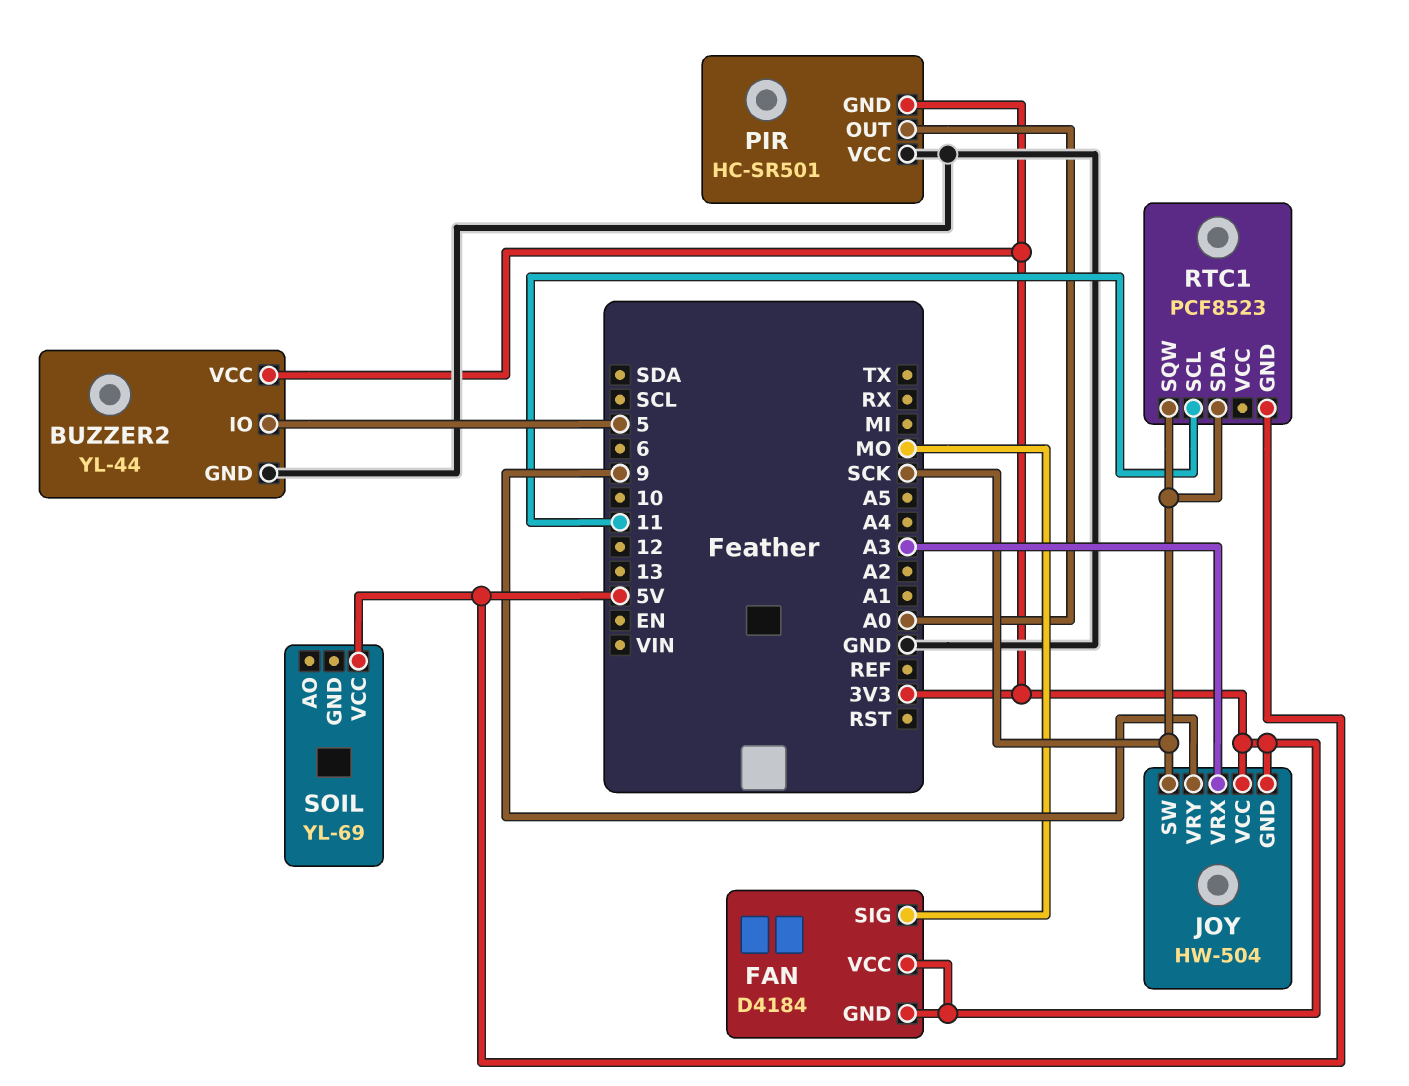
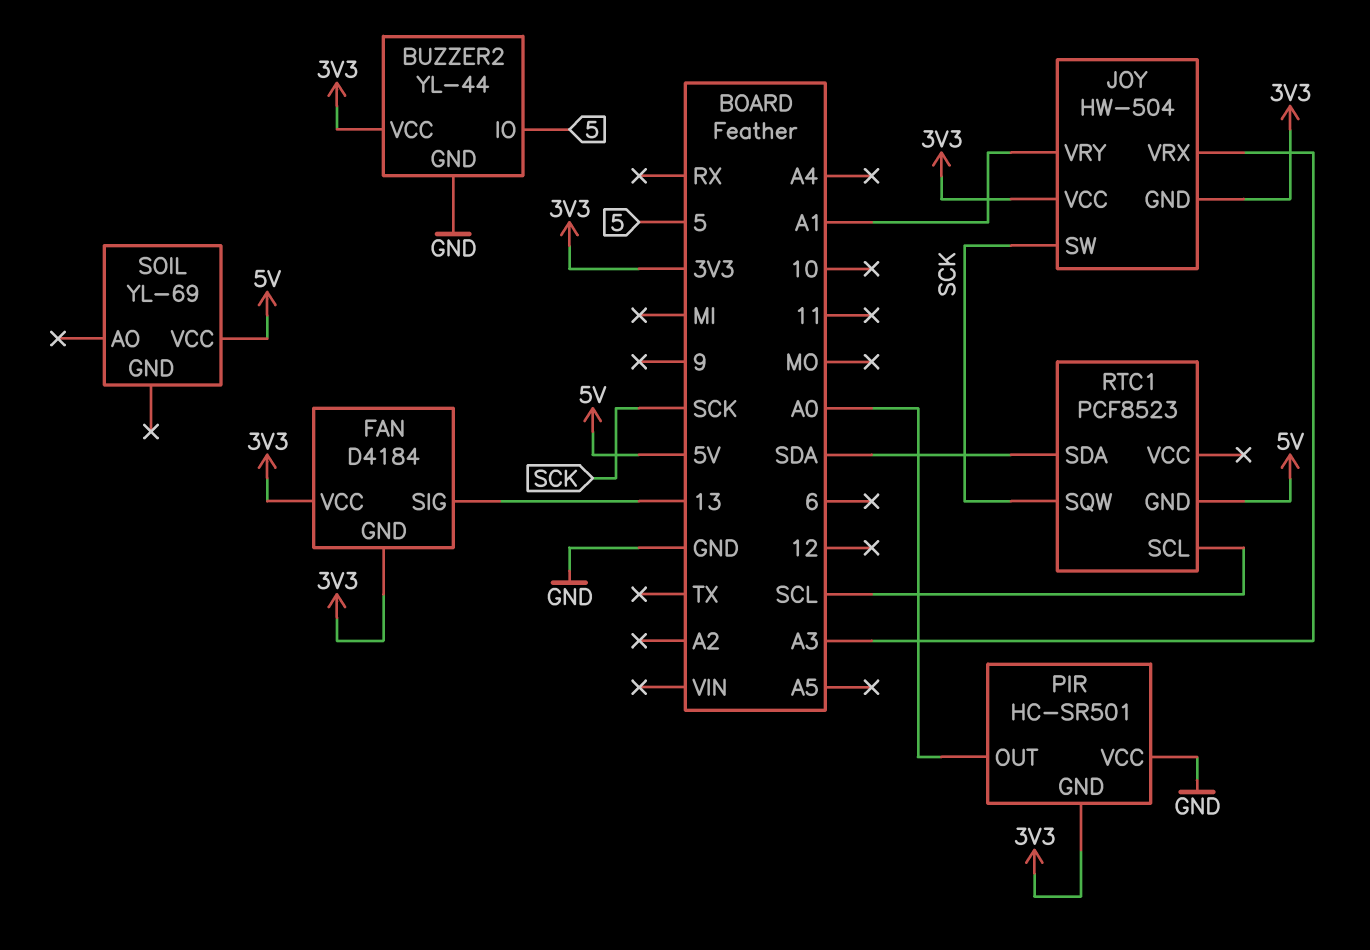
FAN pin SIG: MO -> 13
JOY pin VRY: 9 -> A1
RTC1 pin SCL: 11 -> SCL
RTC1 pin SDA: SCK -> SDA

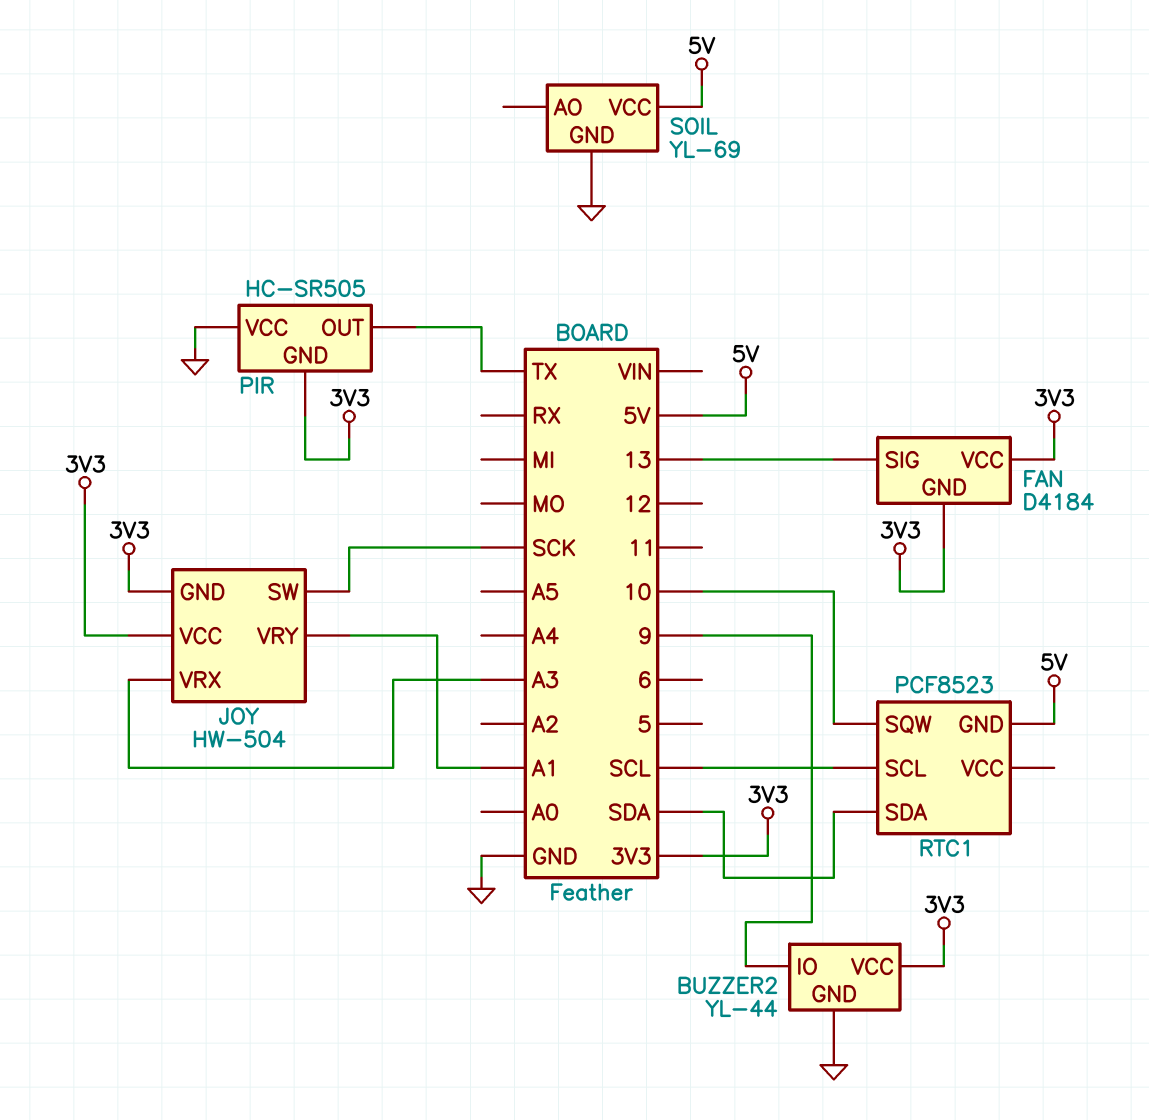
BUZZER2 pin IO: 5 -> 9
PIR: HC-SR501 -> HC-SR505
PIR pin OUT: A0 -> TX
RTC1 pin SQW: SCK -> 10
SOIL pin GND: none -> GND

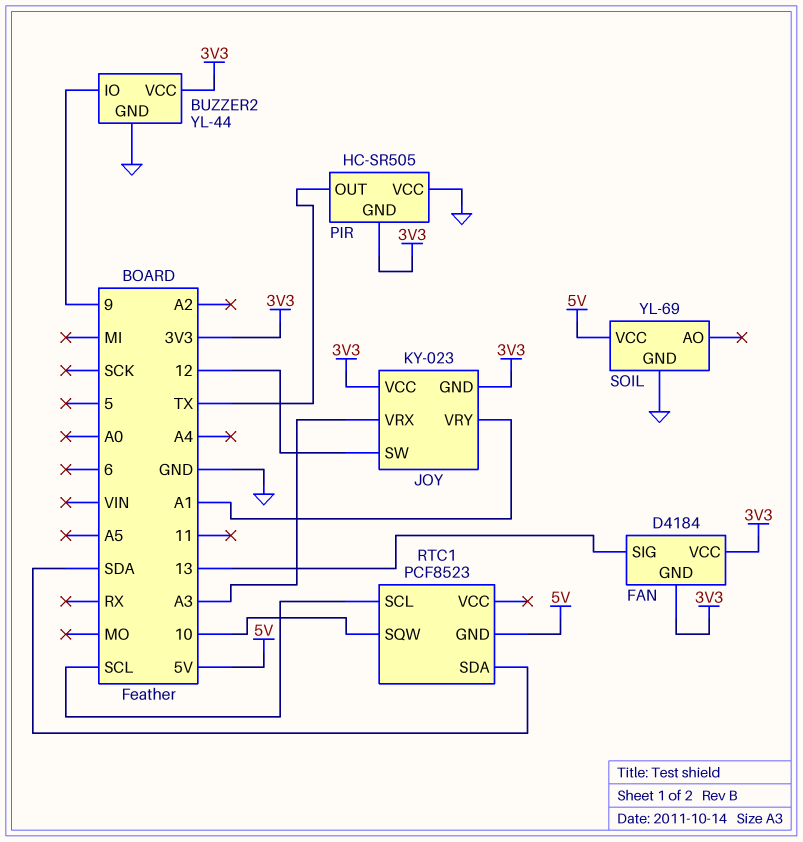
JOY: HW-504 -> KY-023
JOY pin SW: SCK -> 12

